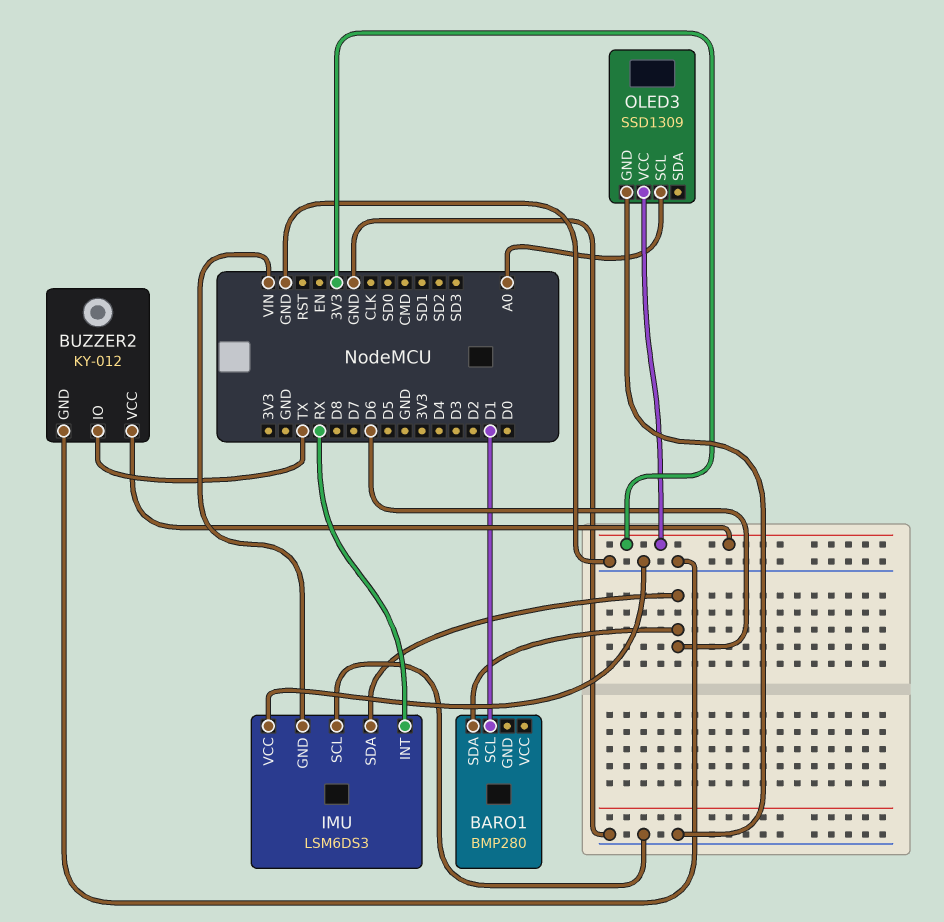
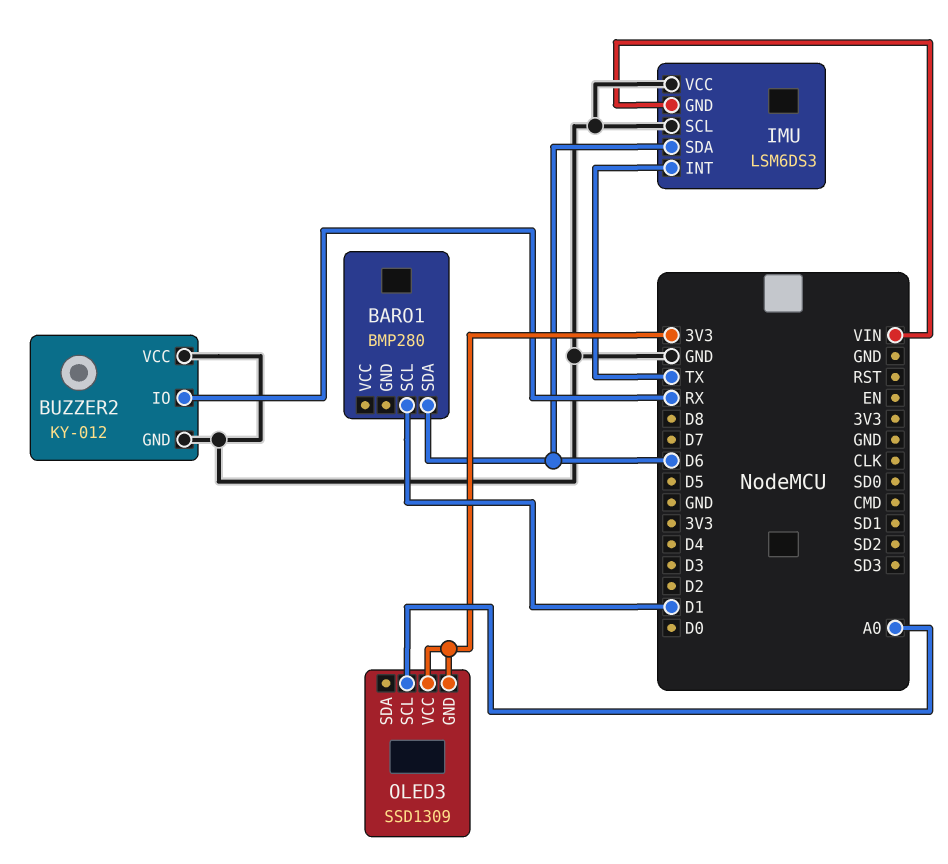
BUZZER2 pin IO: TX -> RX
BUZZER2 pin VCC: 3V3 -> GND
IMU pin INT: RX -> TX
OLED3 pin GND: GND -> 3V3

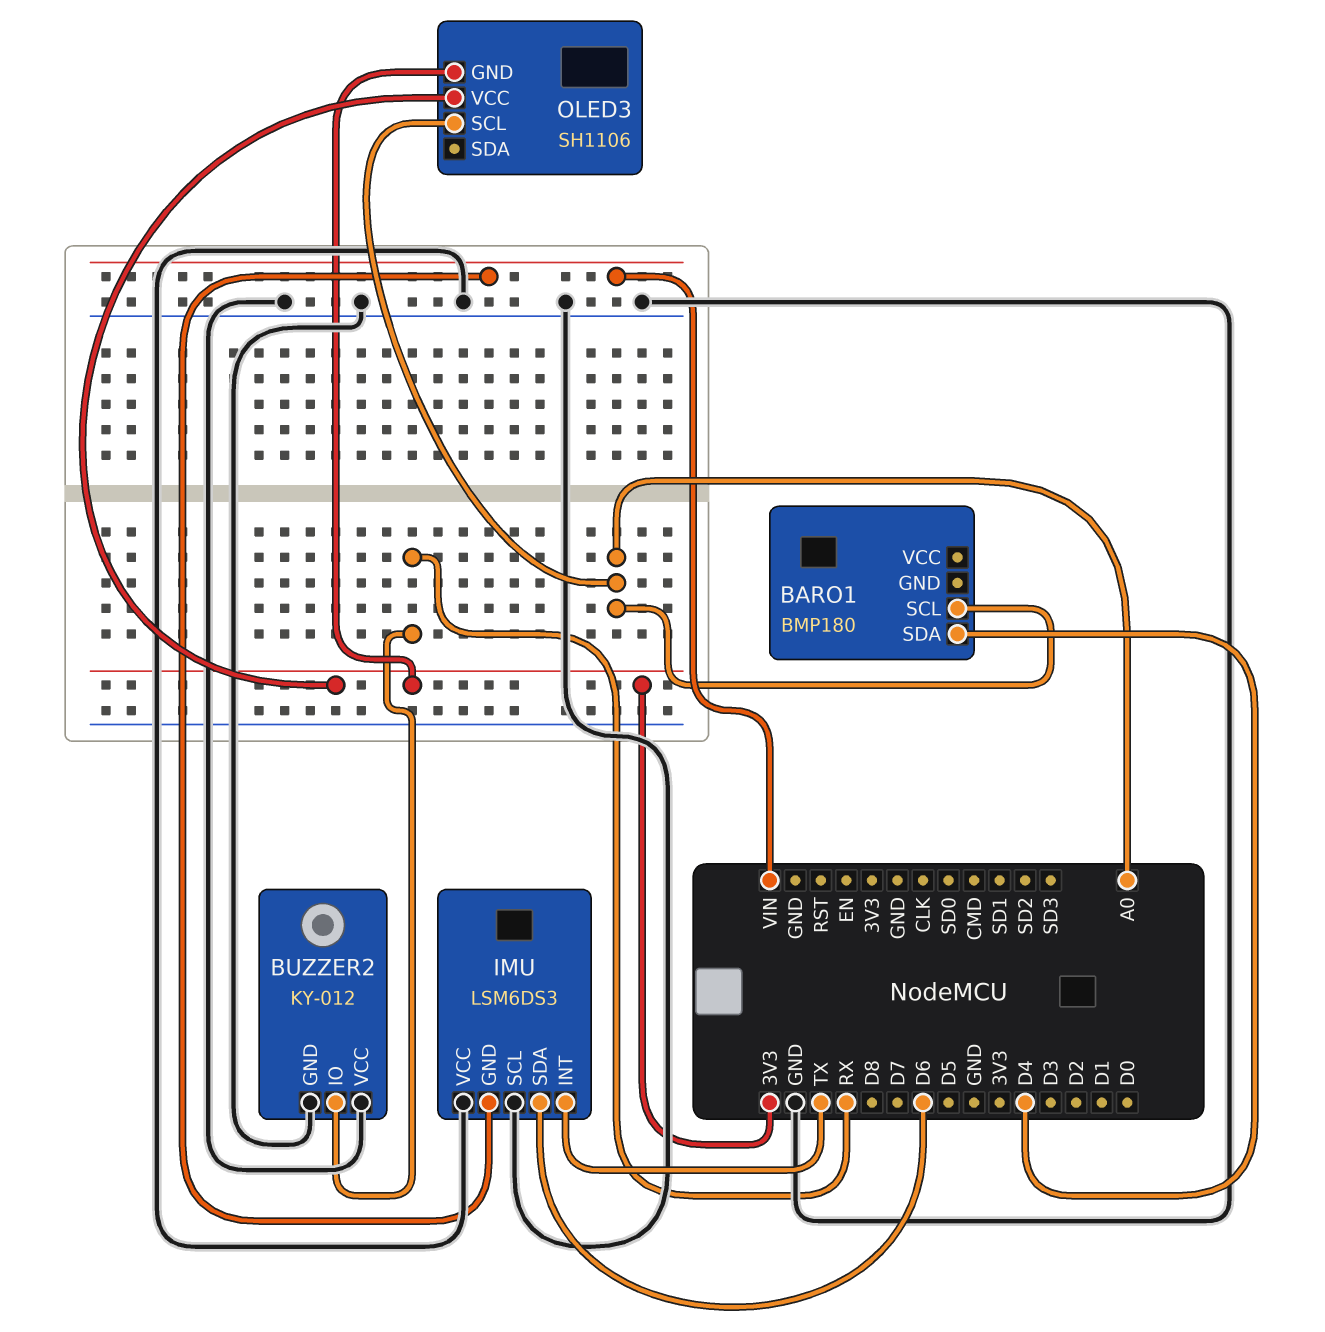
BARO1: BMP280 -> BMP180
BARO1 pin SCL: D1 -> A0
BARO1 pin SDA: D6 -> D4
OLED3: SSD1309 -> SH1106

